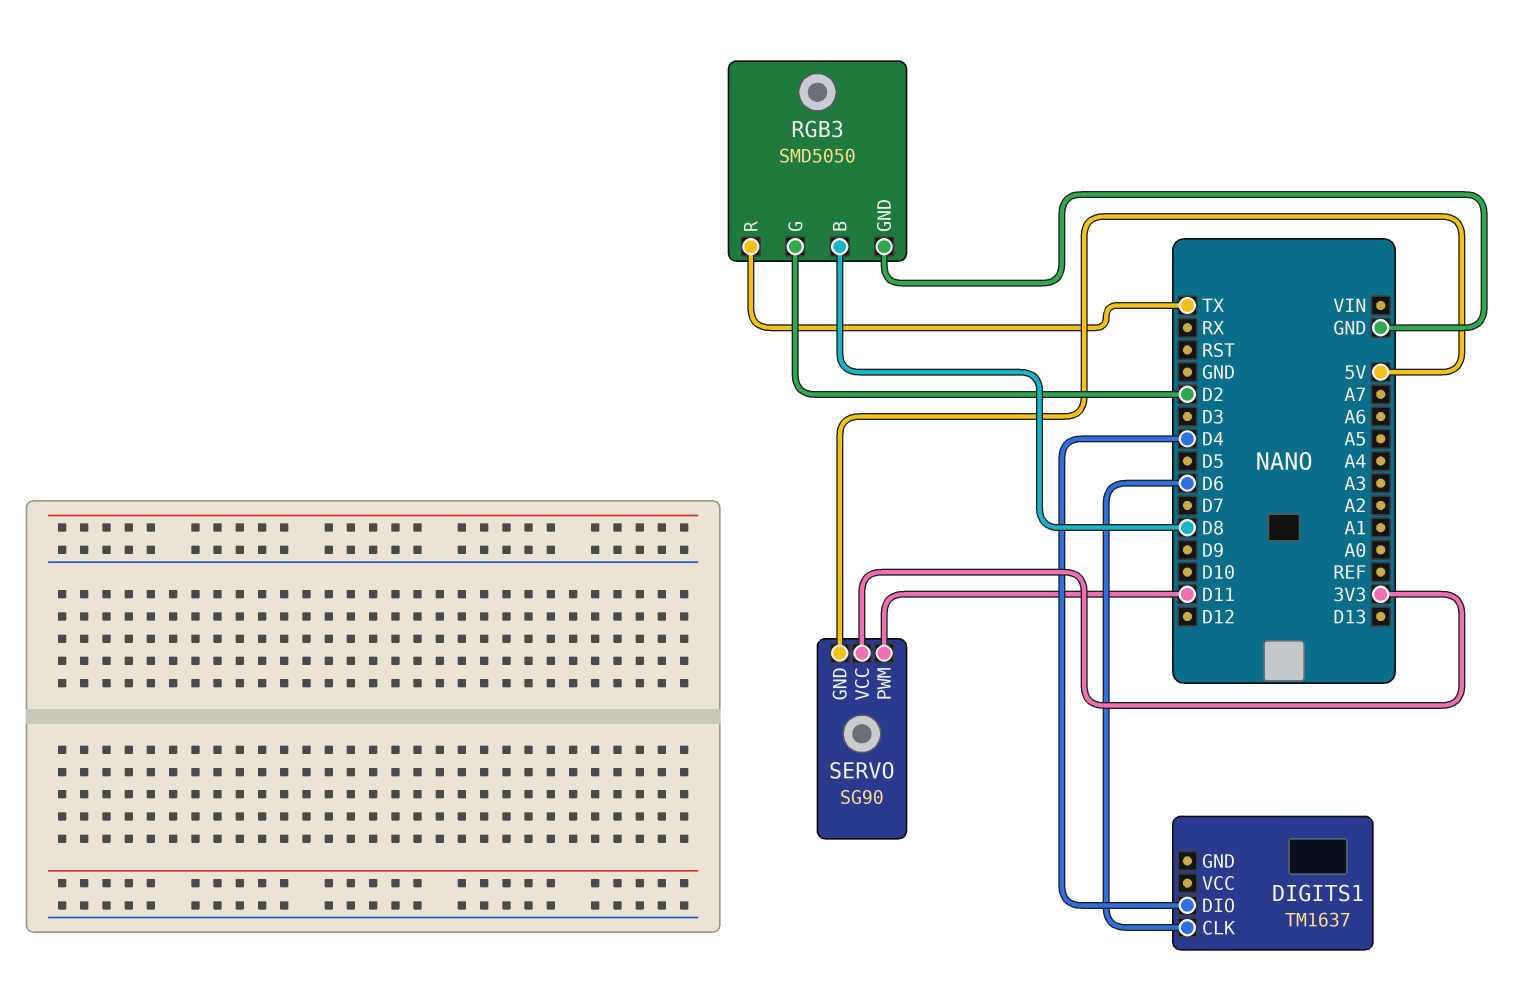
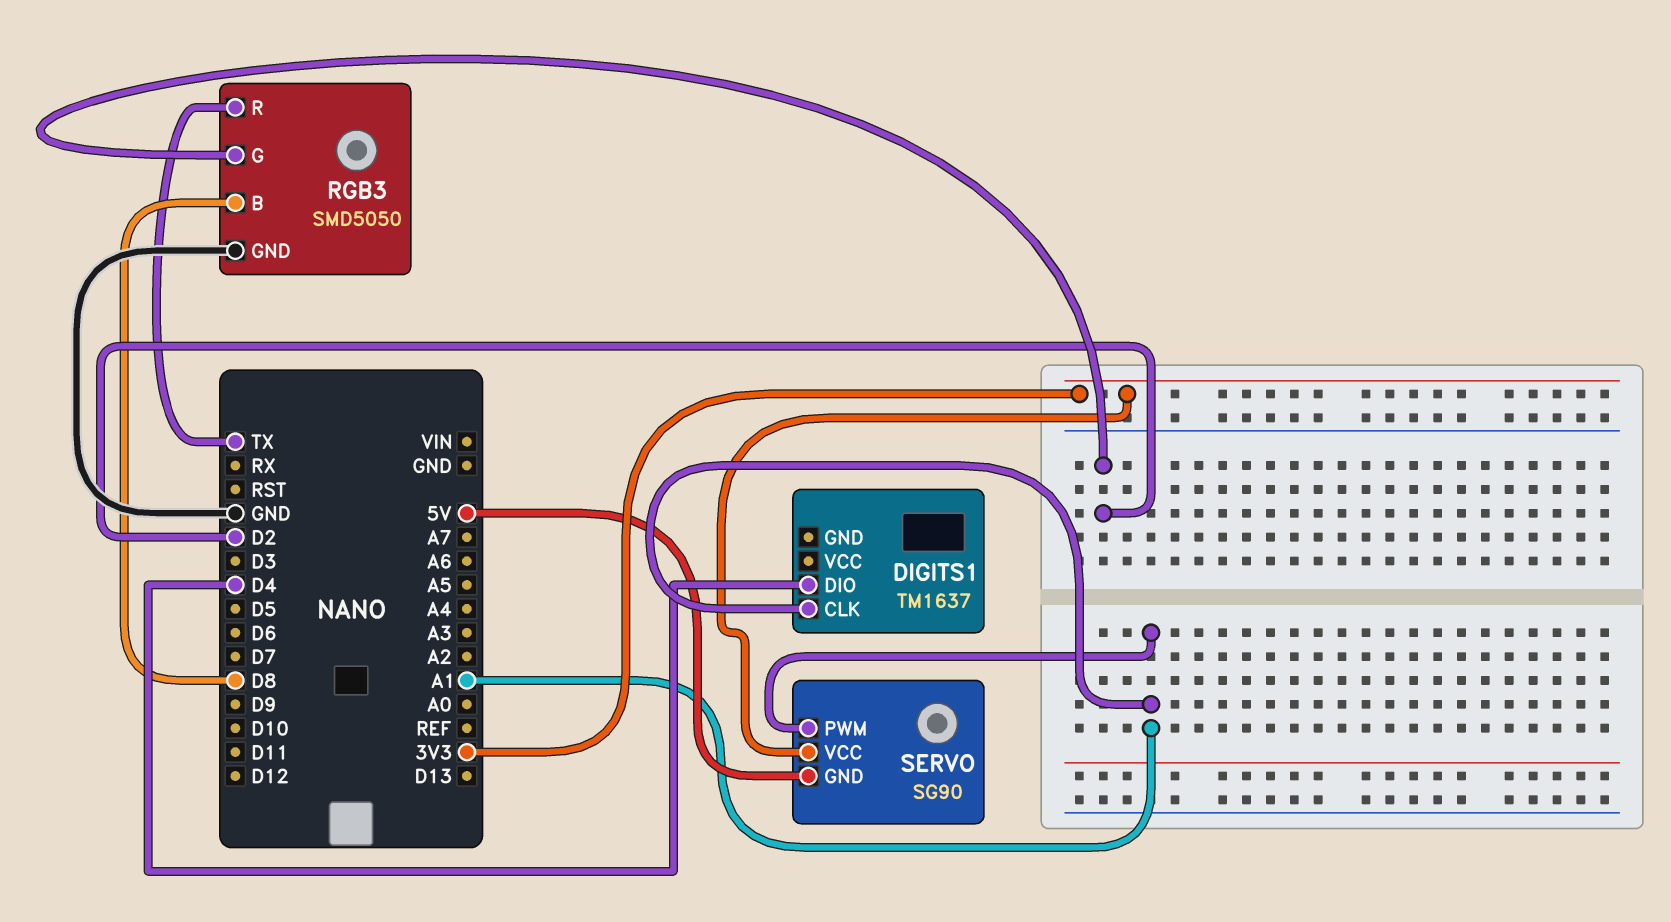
DIGITS1 pin CLK: D6 -> A1
SERVO pin PWM: D11 -> A1

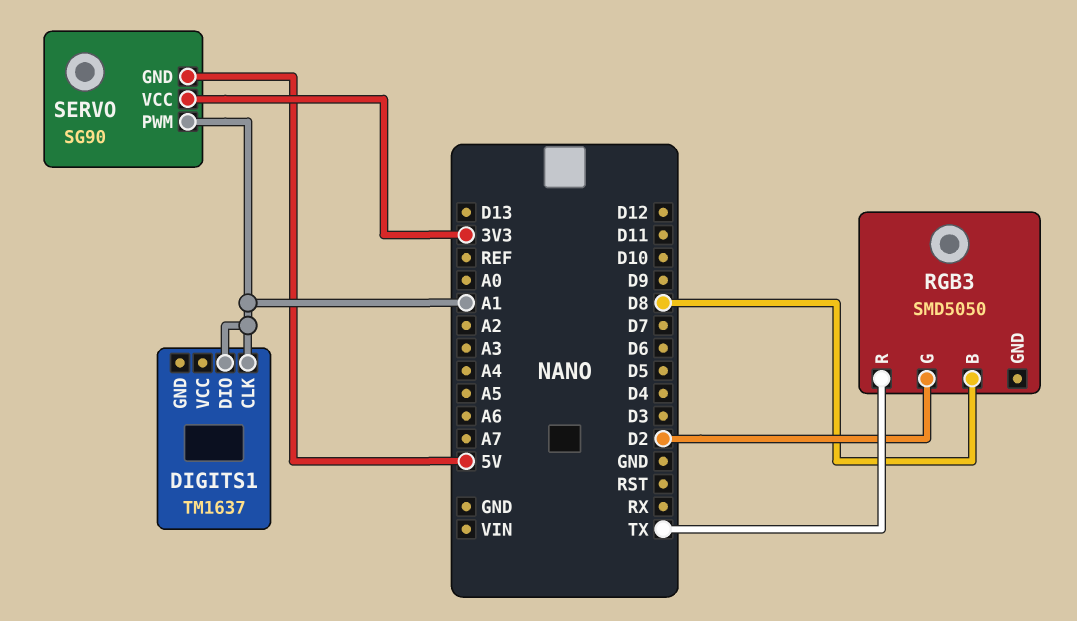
DIGITS1 pin DIO: D4 -> A1
RGB3 pin GND: GND -> none

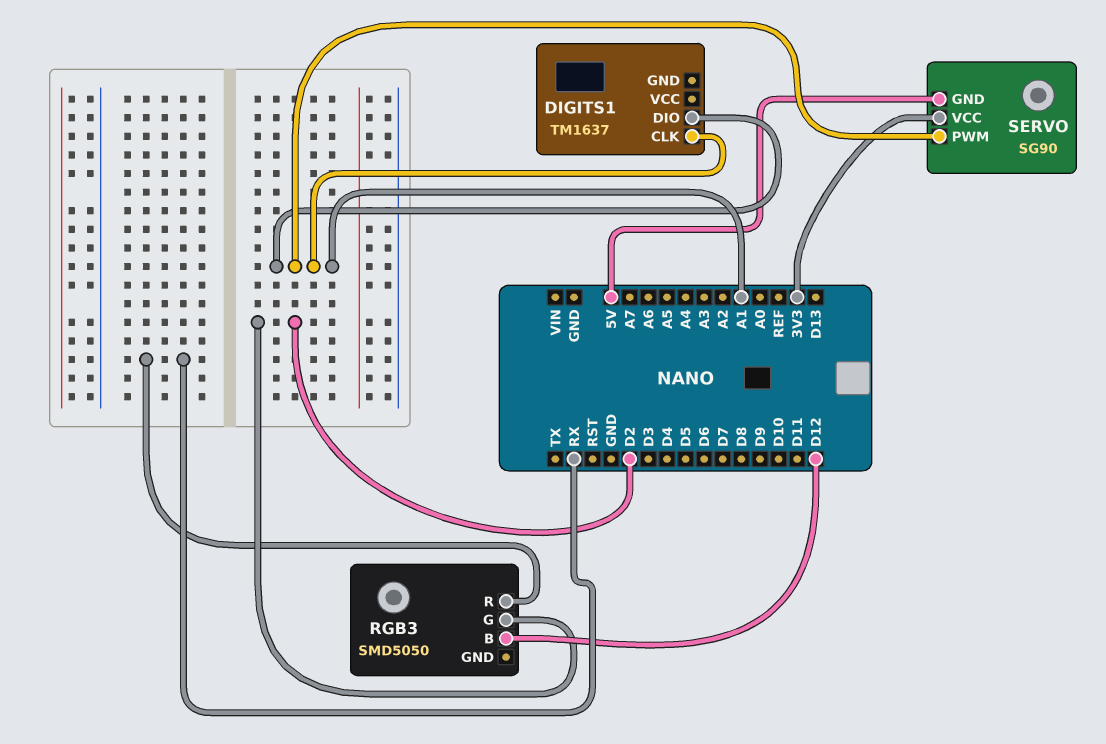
RGB3 pin B: D8 -> D12
RGB3 pin R: TX -> RX

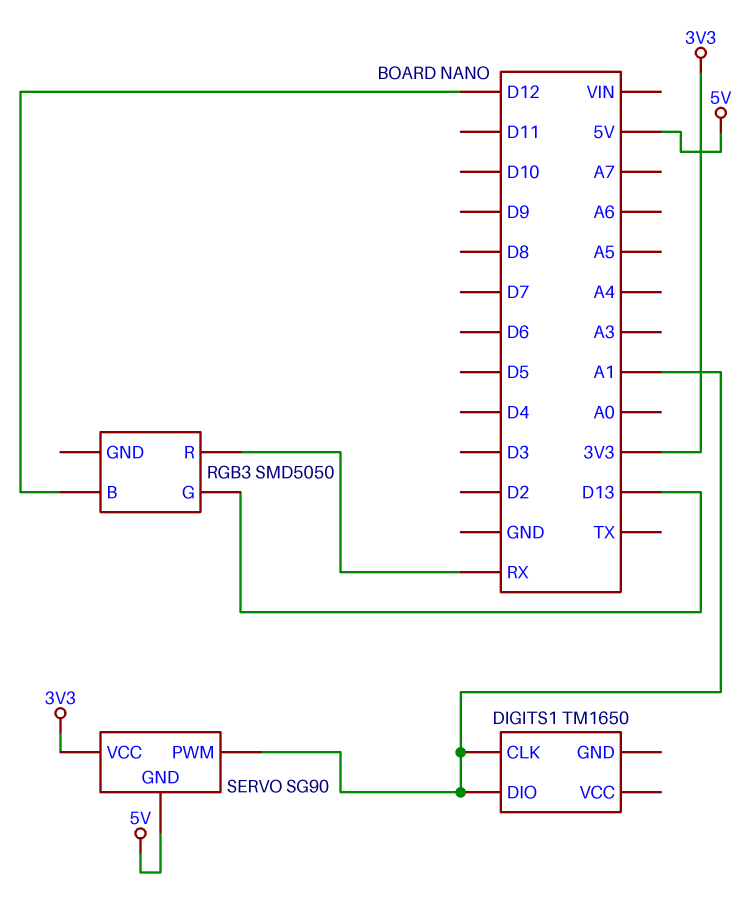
DIGITS1: TM1637 -> TM1650
RGB3 pin G: D2 -> D13

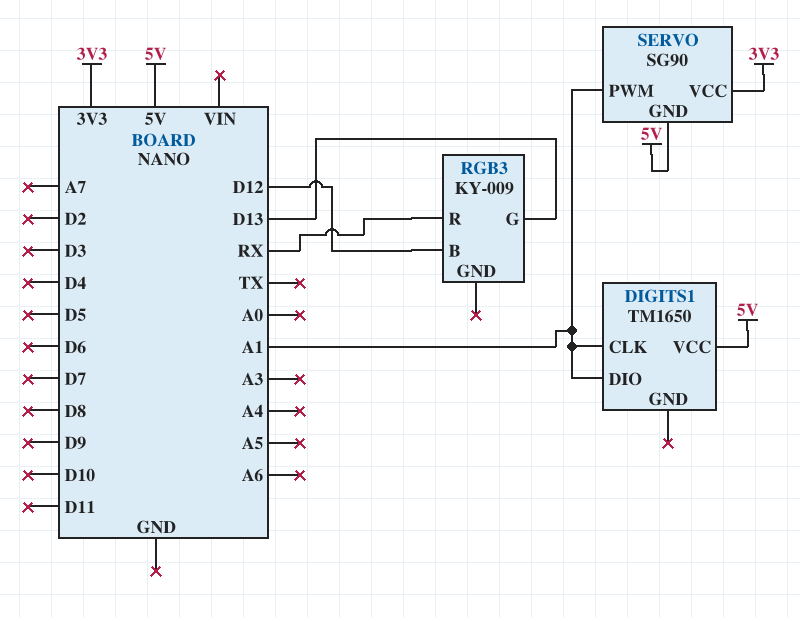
DIGITS1 pin VCC: none -> 5V
RGB3: SMD5050 -> KY-009

